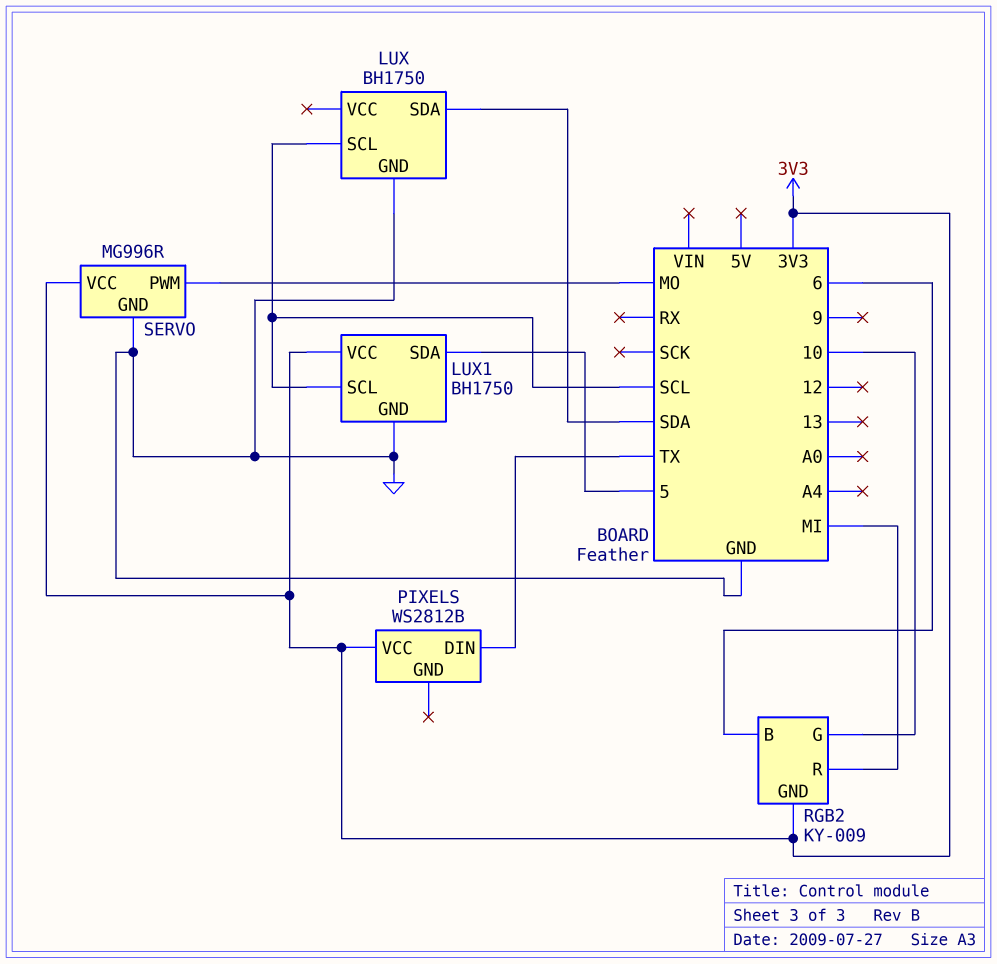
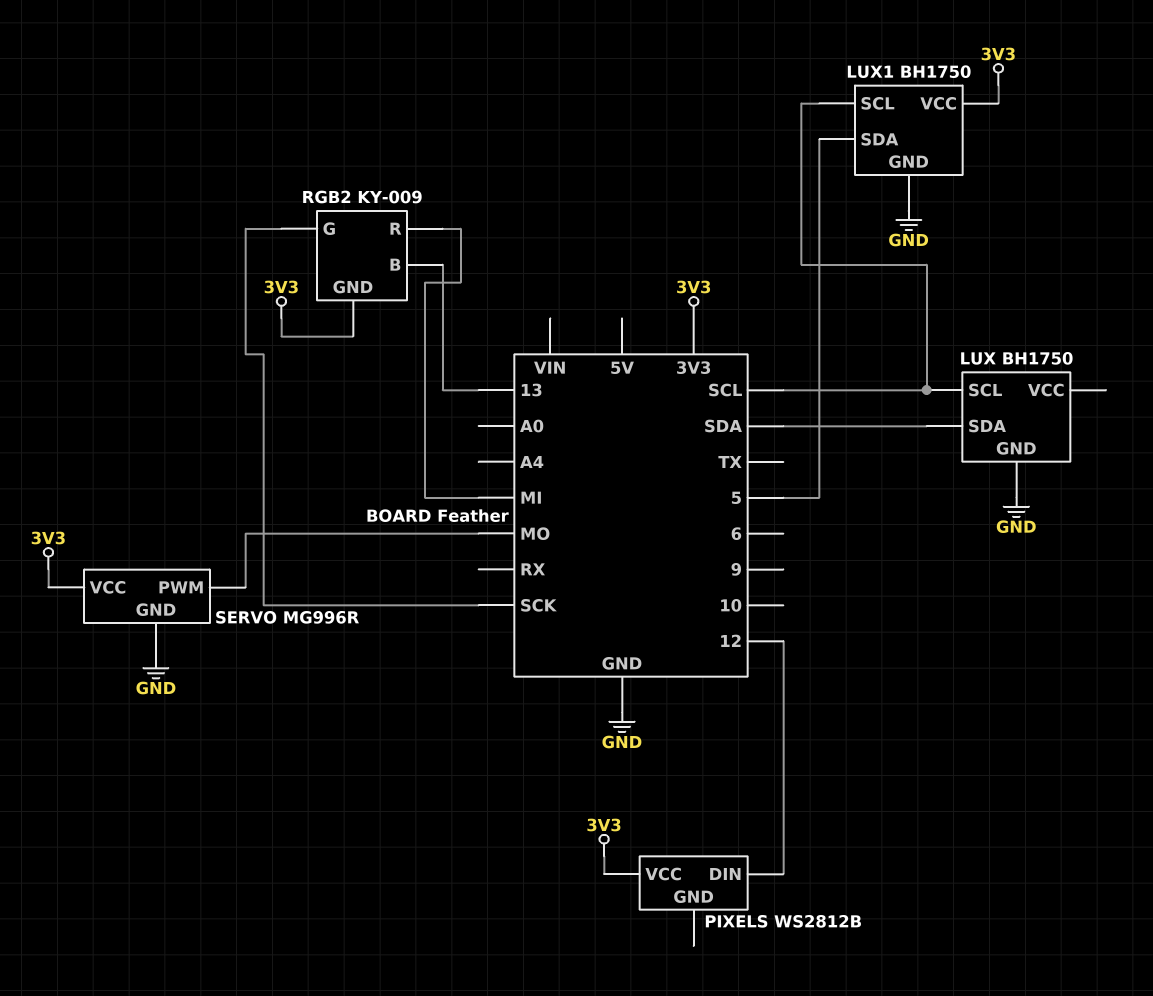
PIXELS pin DIN: TX -> 12
RGB2 pin B: 6 -> 13
RGB2 pin G: 10 -> SCK

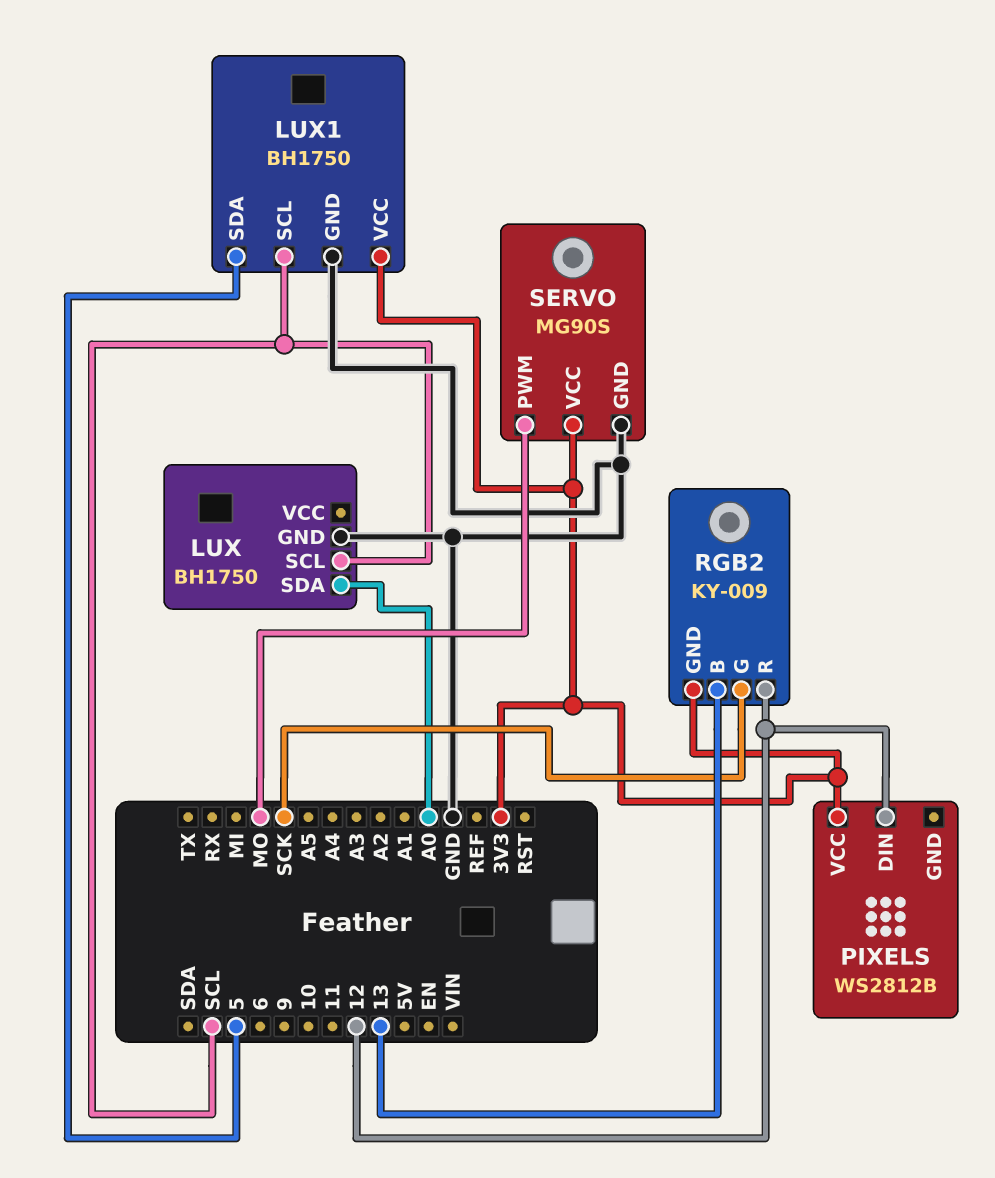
LUX pin SDA: SDA -> A0
RGB2 pin R: MI -> 12
SERVO: MG996R -> MG90S

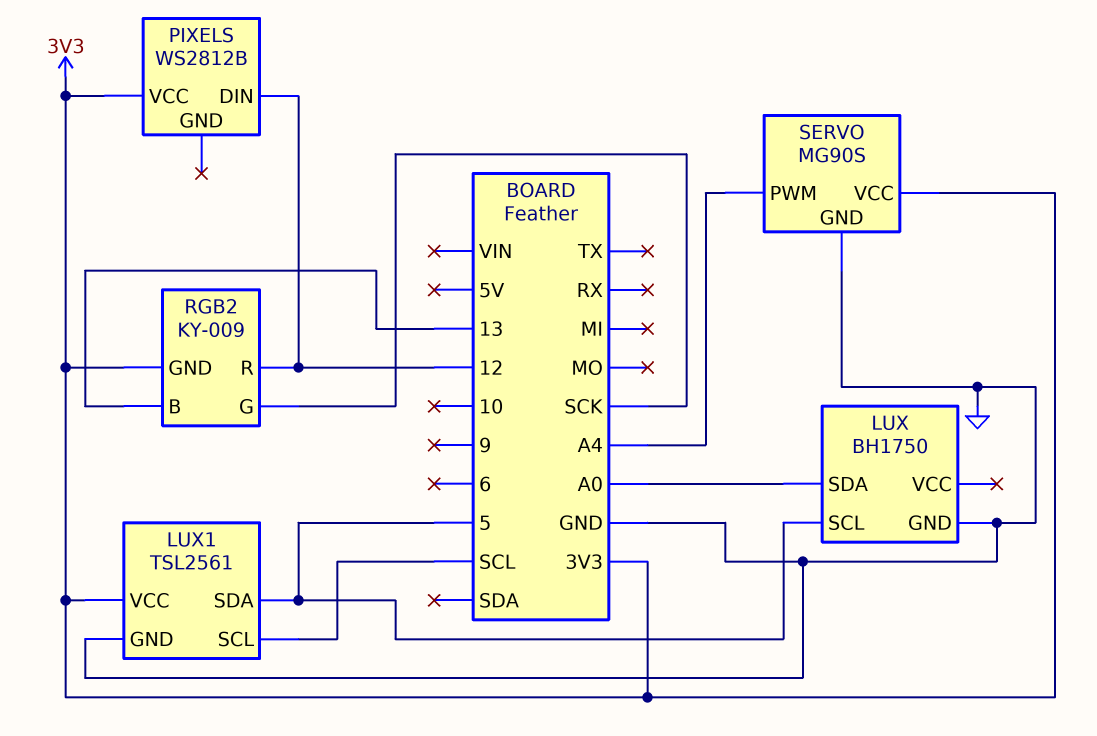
LUX pin SCL: SCL -> 5
LUX1: BH1750 -> TSL2561
SERVO pin PWM: MO -> A4

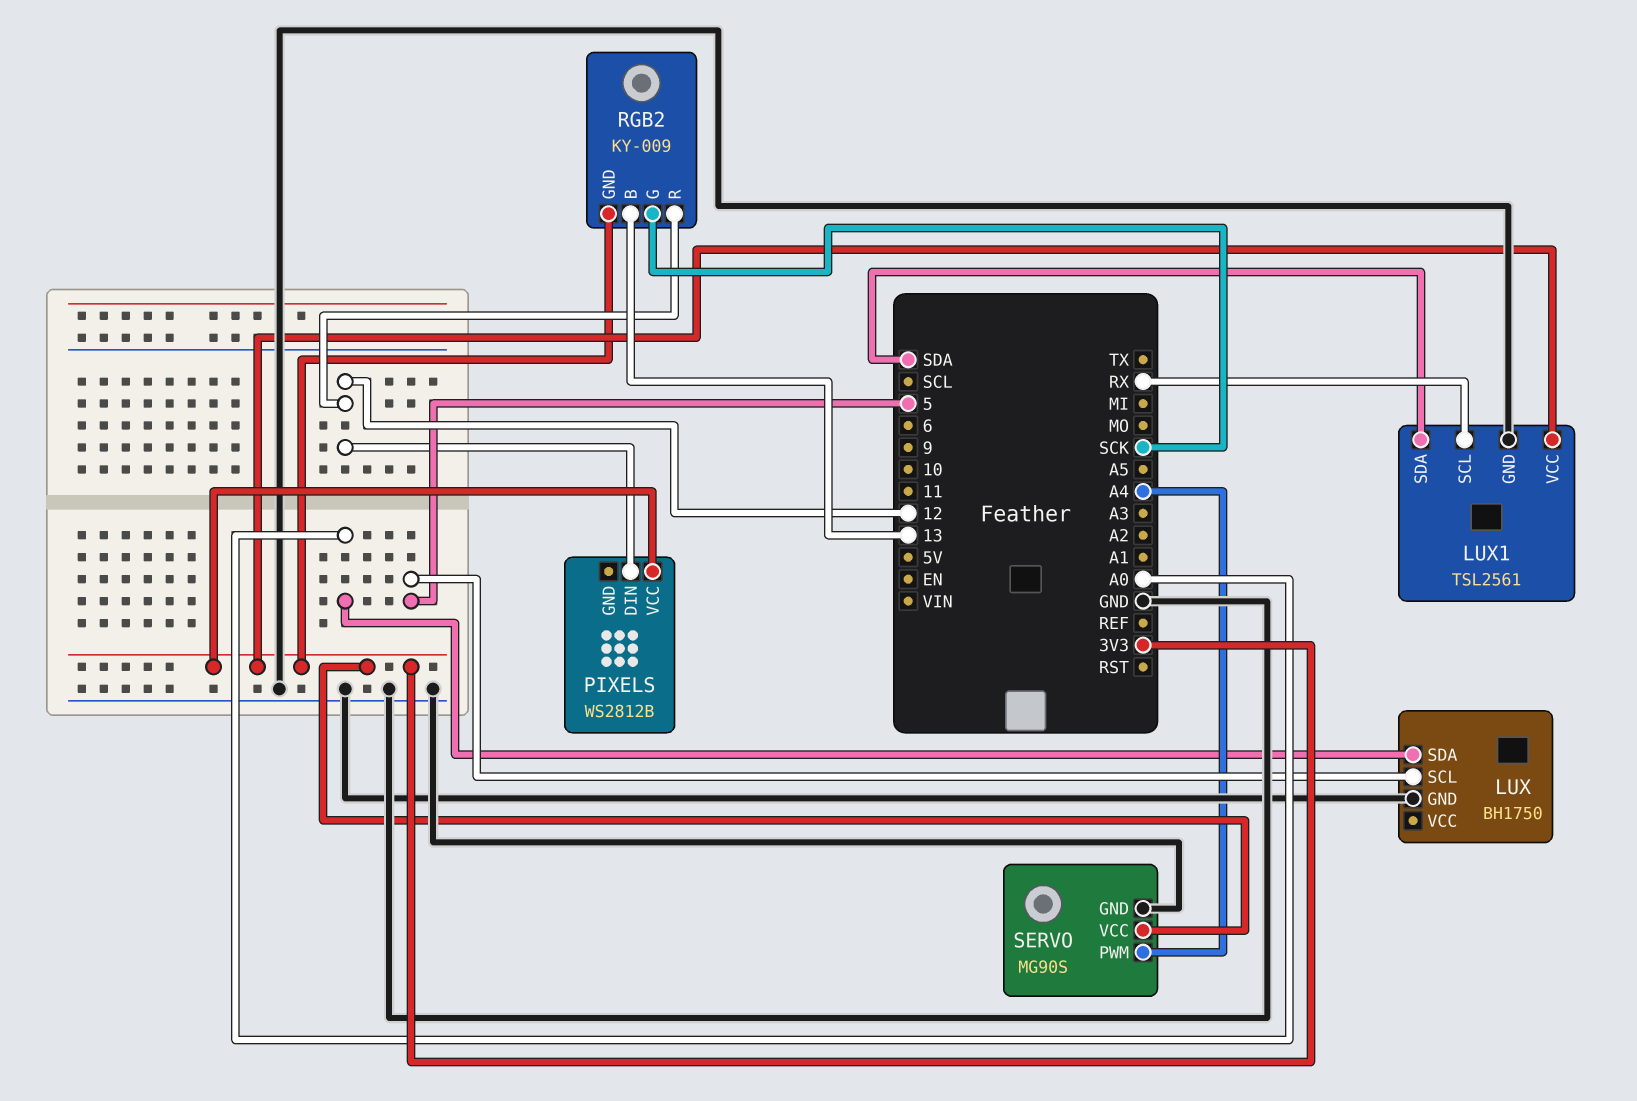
LUX1 pin SCL: SCL -> RX
LUX1 pin SDA: 5 -> SDA

